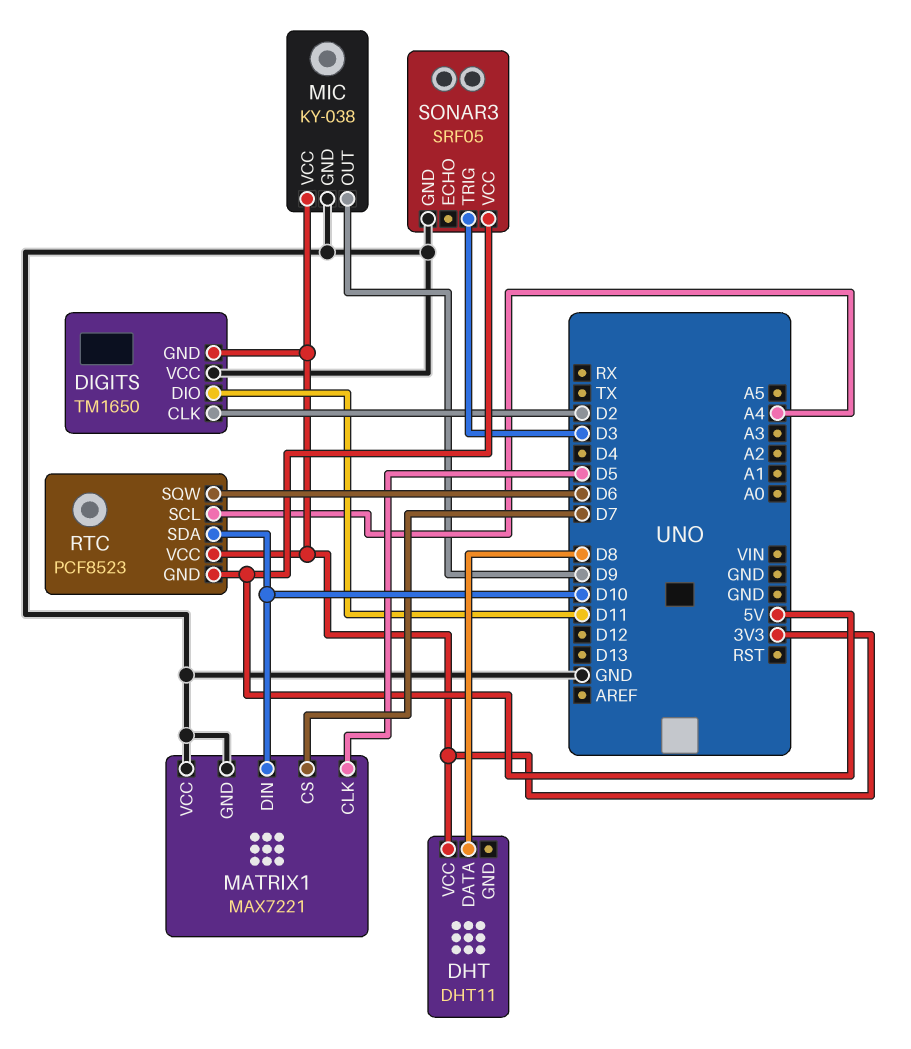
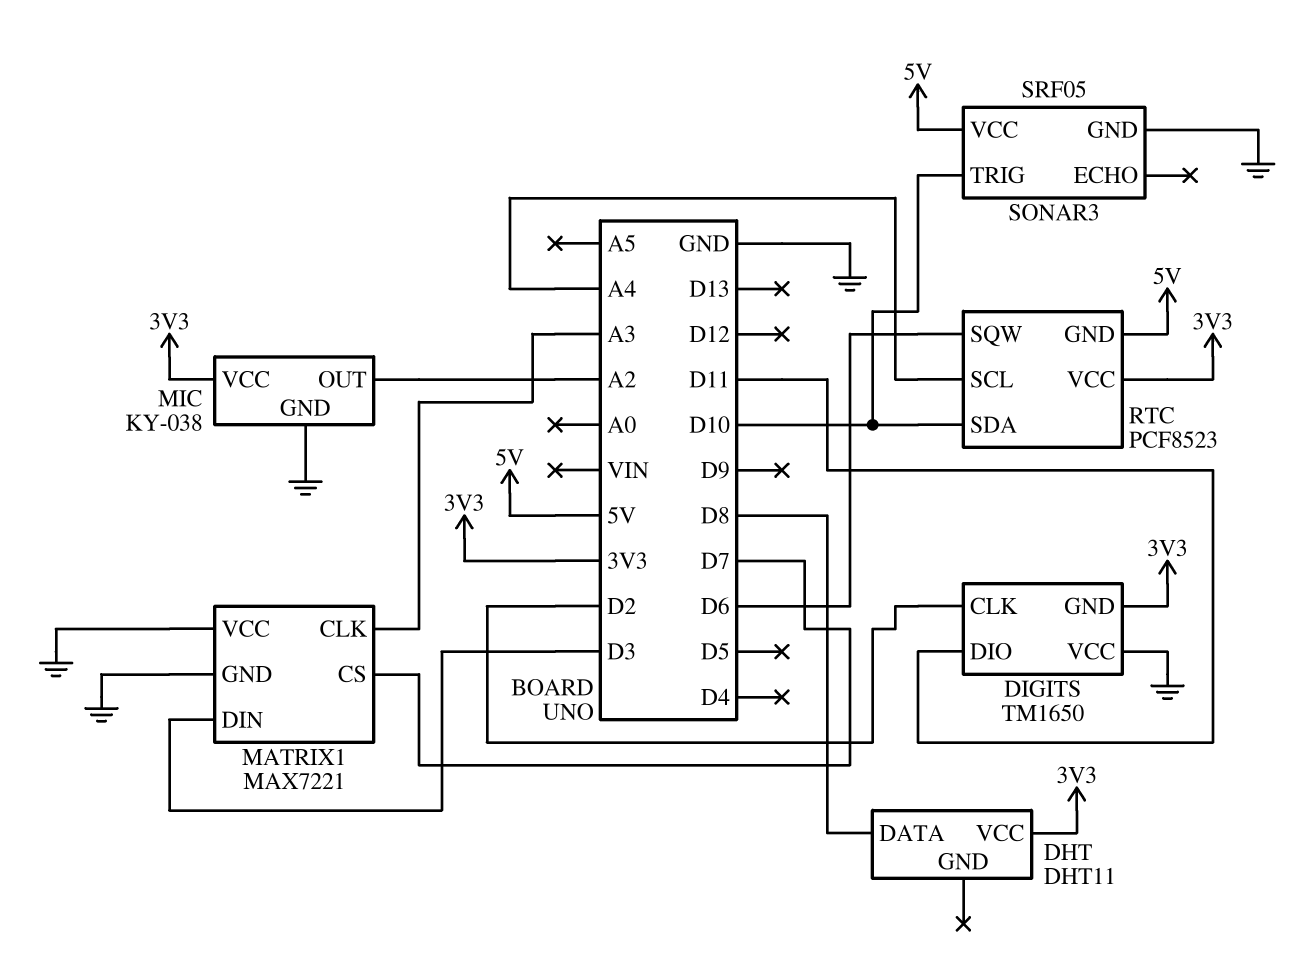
MATRIX1 pin CLK: D5 -> A3
MATRIX1 pin DIN: D10 -> D3
MIC pin OUT: D9 -> A2
SONAR3 pin TRIG: D3 -> D10

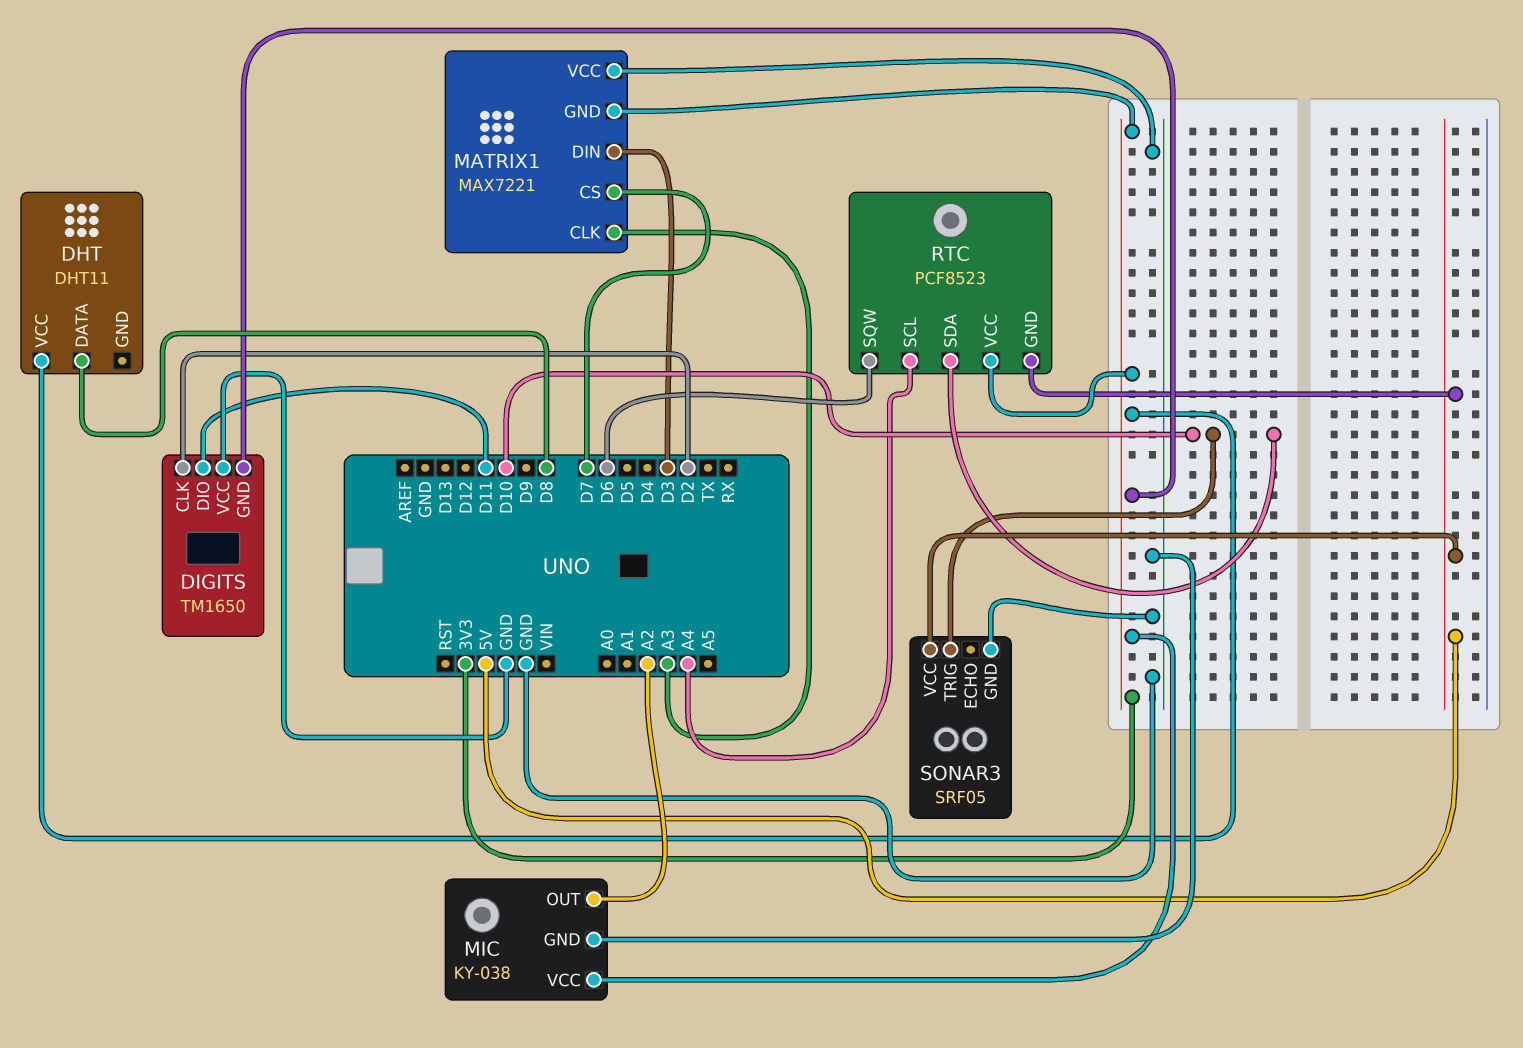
MATRIX1 pin GND: GND -> 3V3

